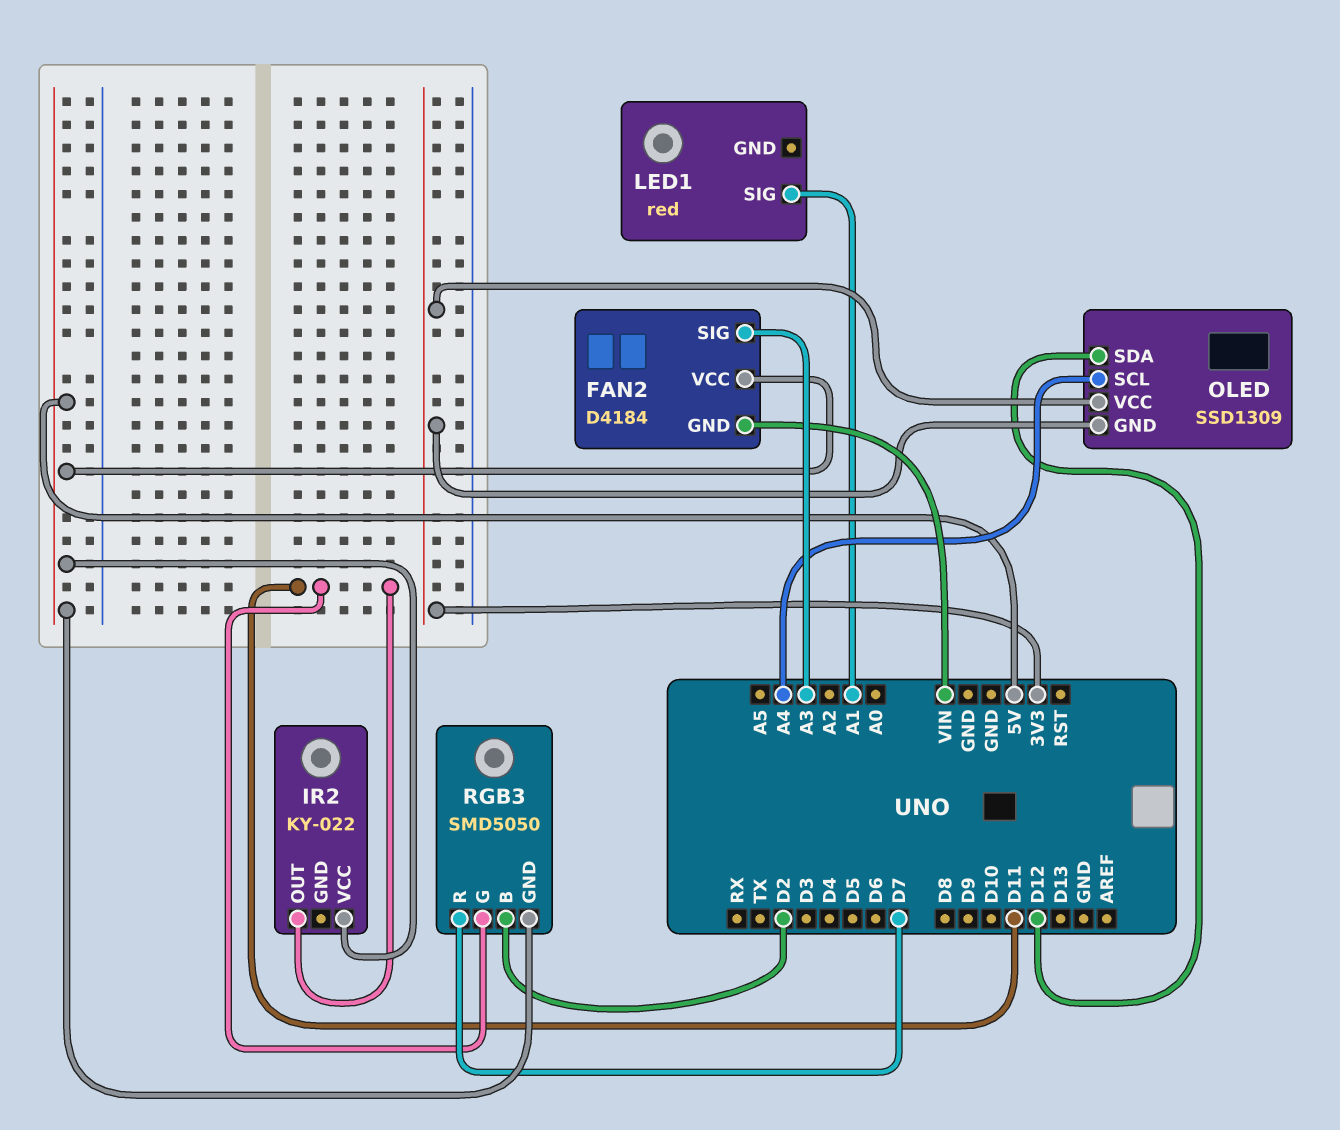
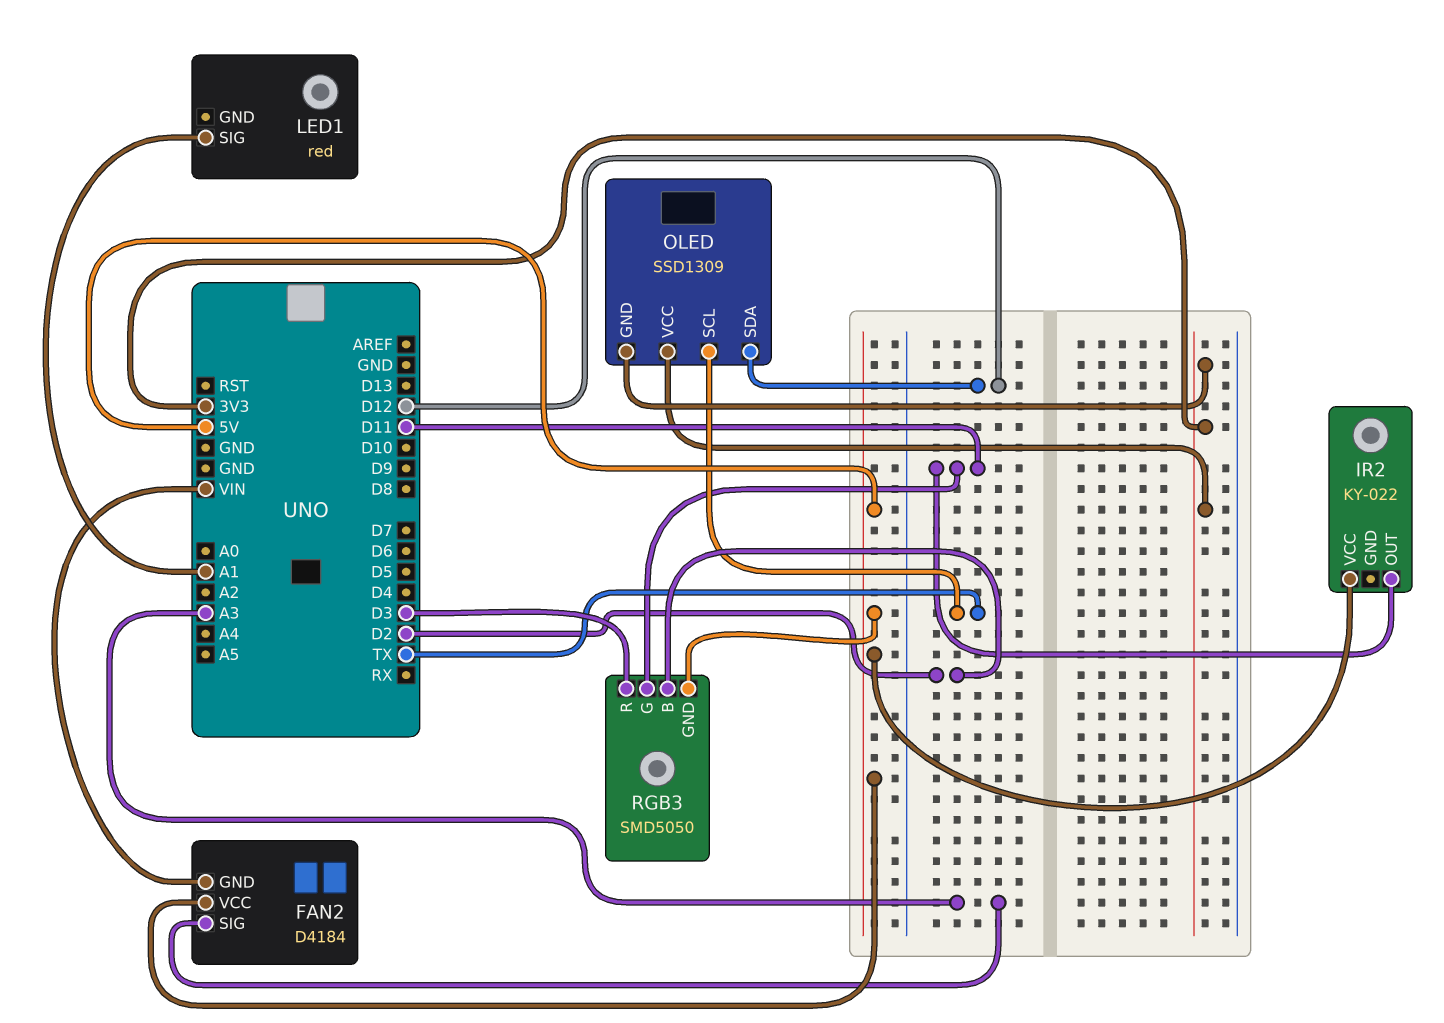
OLED pin SCL: A4 -> TX
RGB3 pin R: D7 -> D3

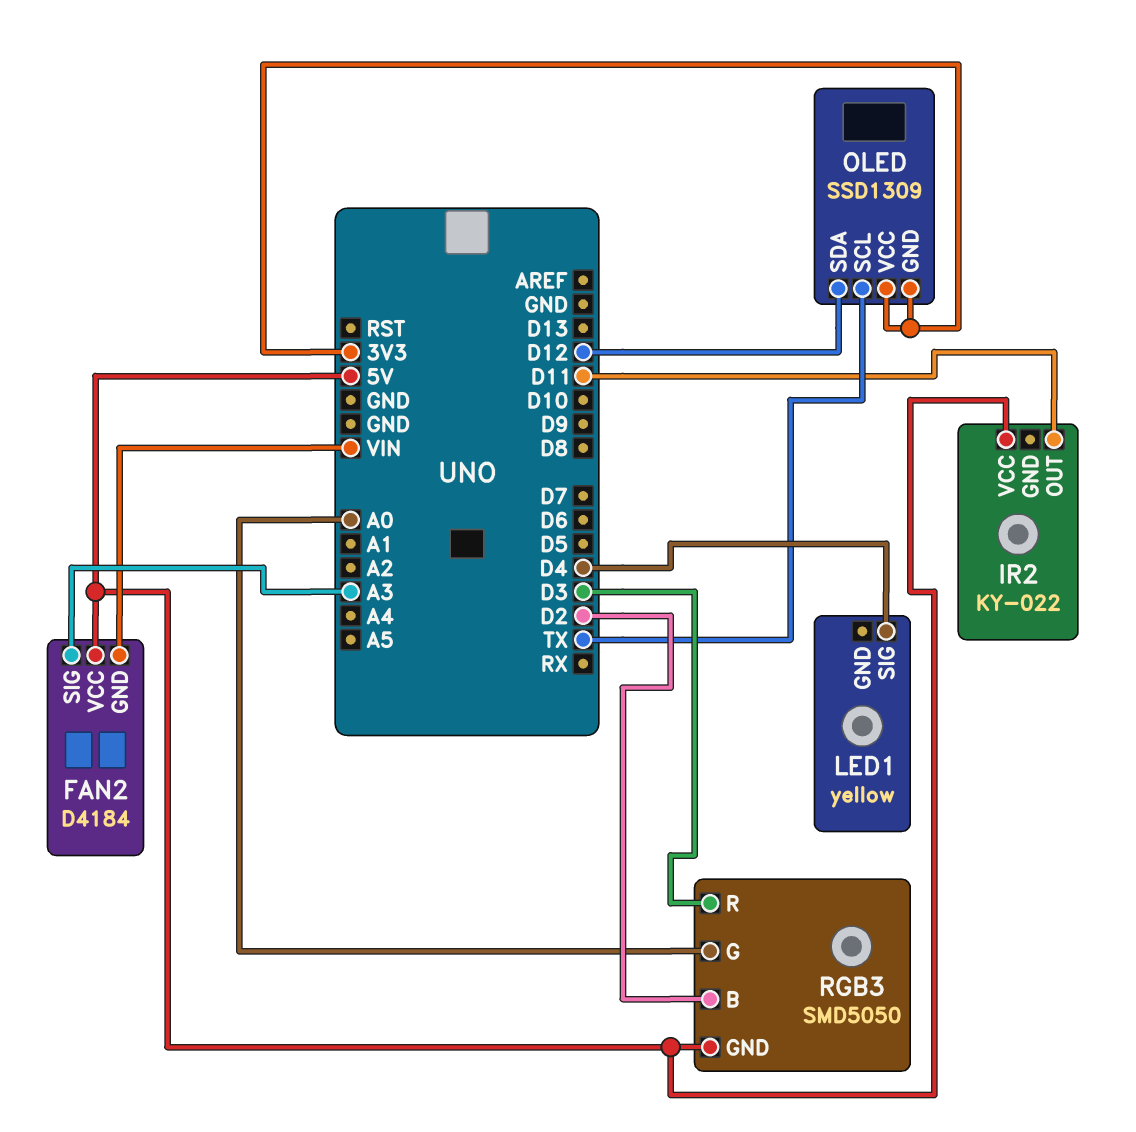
LED1: red -> yellow
LED1 pin SIG: A1 -> D4
RGB3 pin G: D11 -> A0

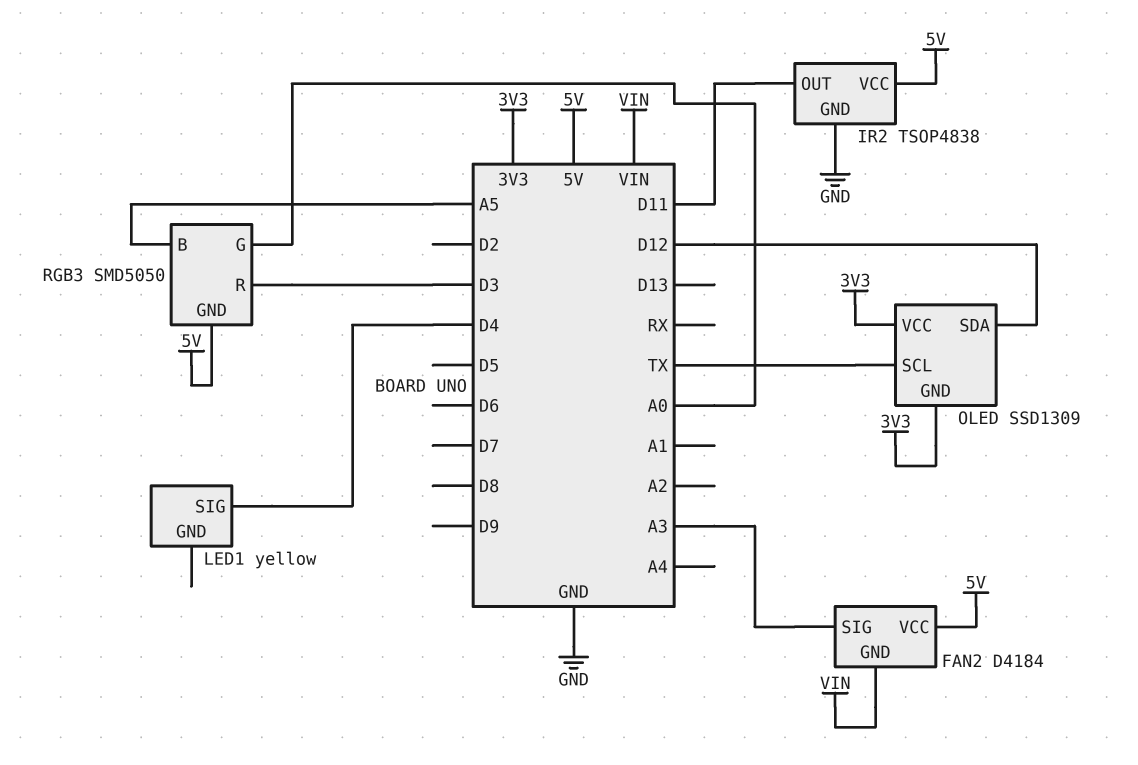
IR2: KY-022 -> TSOP4838
IR2 pin GND: none -> GND
RGB3 pin B: D2 -> A5

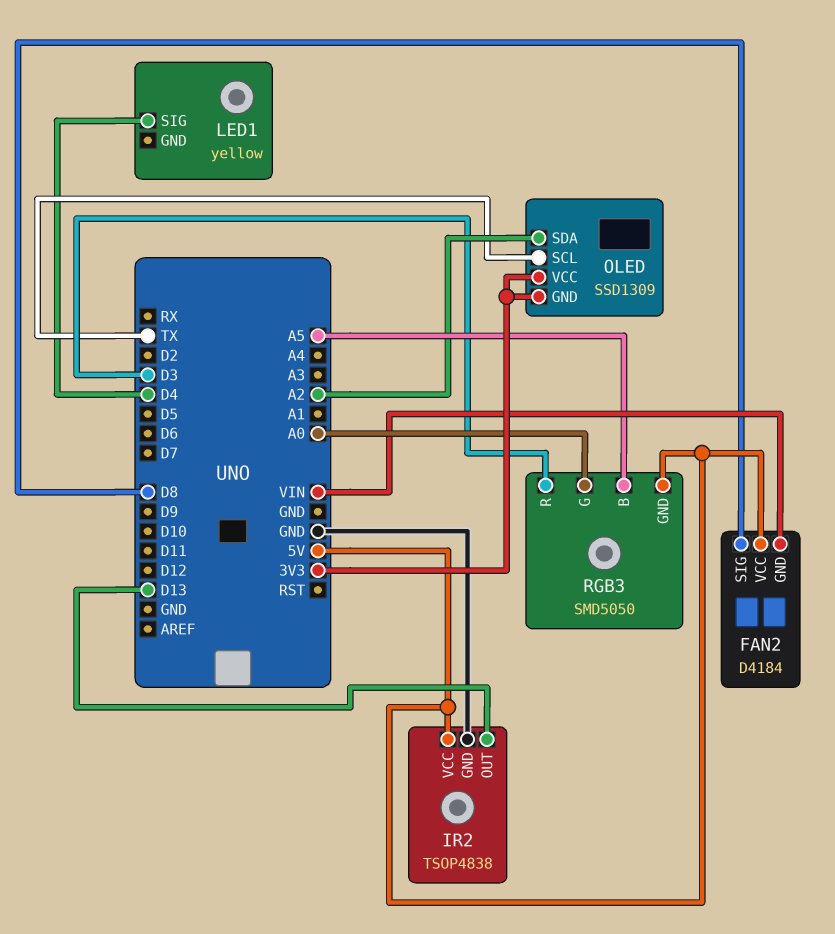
FAN2 pin SIG: A3 -> D8
IR2 pin OUT: D11 -> D13
OLED pin SDA: D12 -> A2

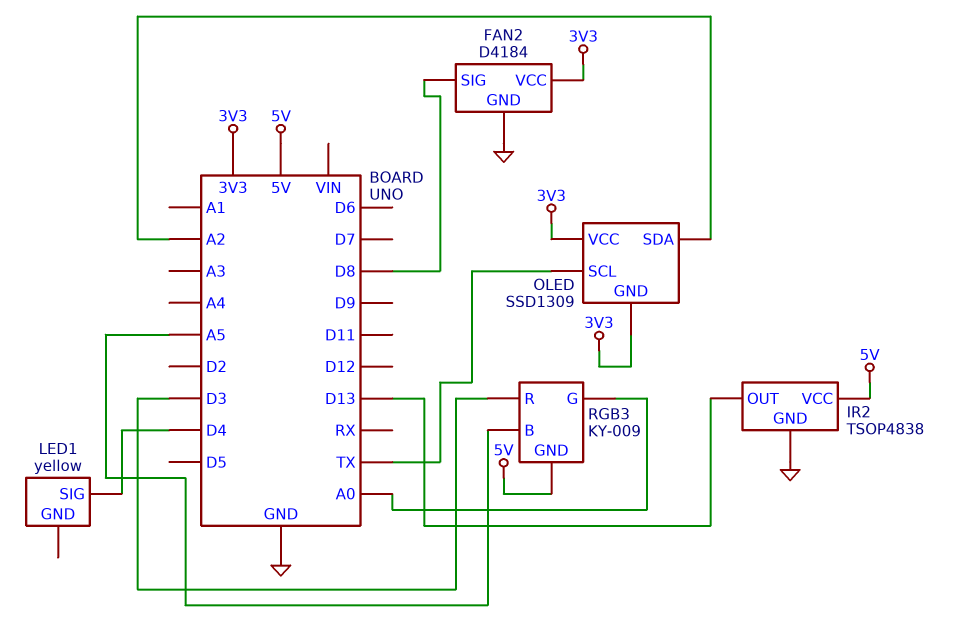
FAN2 pin GND: VIN -> GND
FAN2 pin VCC: 5V -> 3V3
RGB3: SMD5050 -> KY-009

